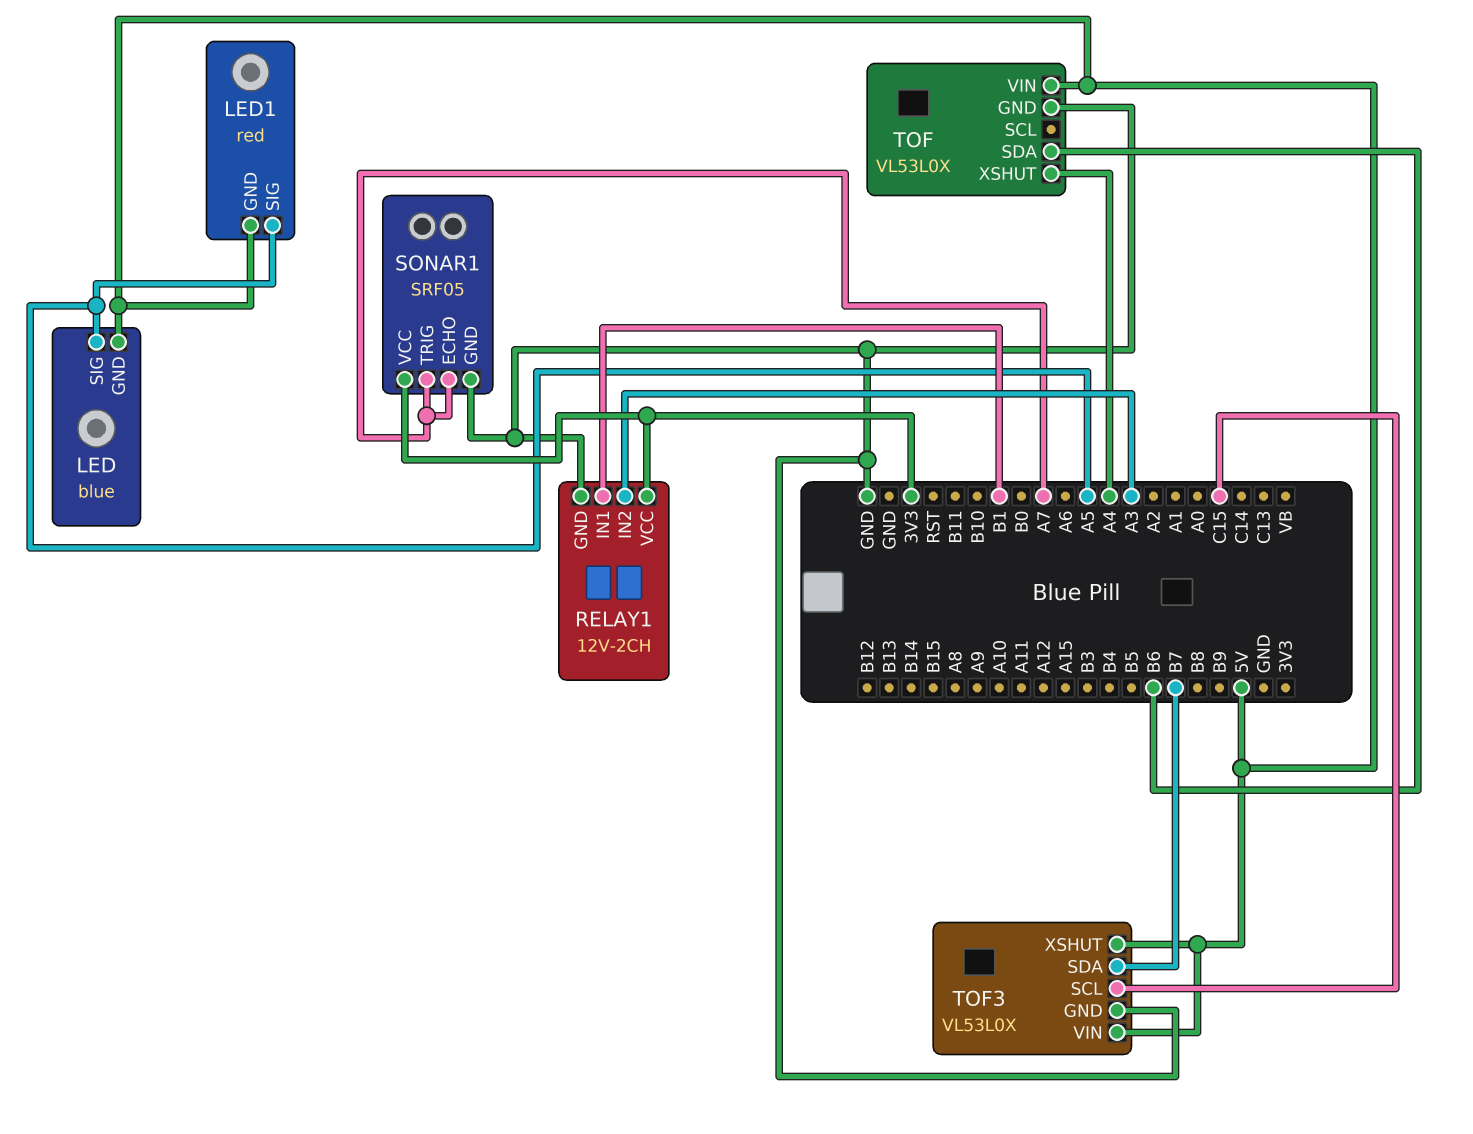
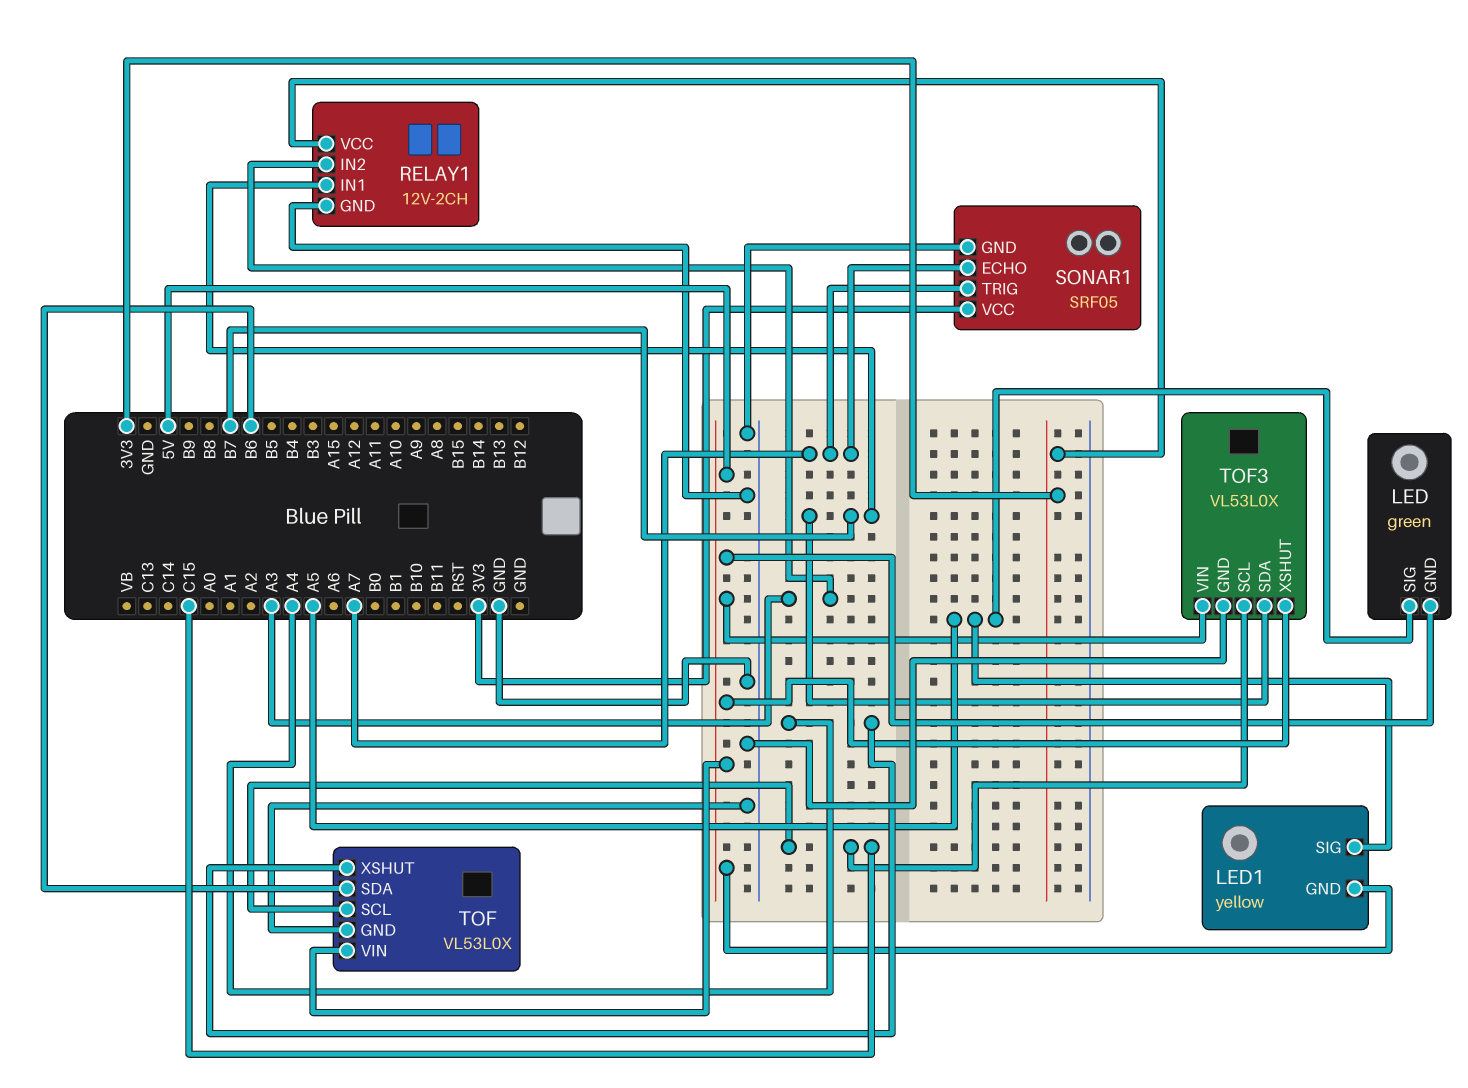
LED: blue -> green
LED1: red -> yellow
RELAY1 pin IN1: B1 -> B7
TOF pin SCL: none -> C15

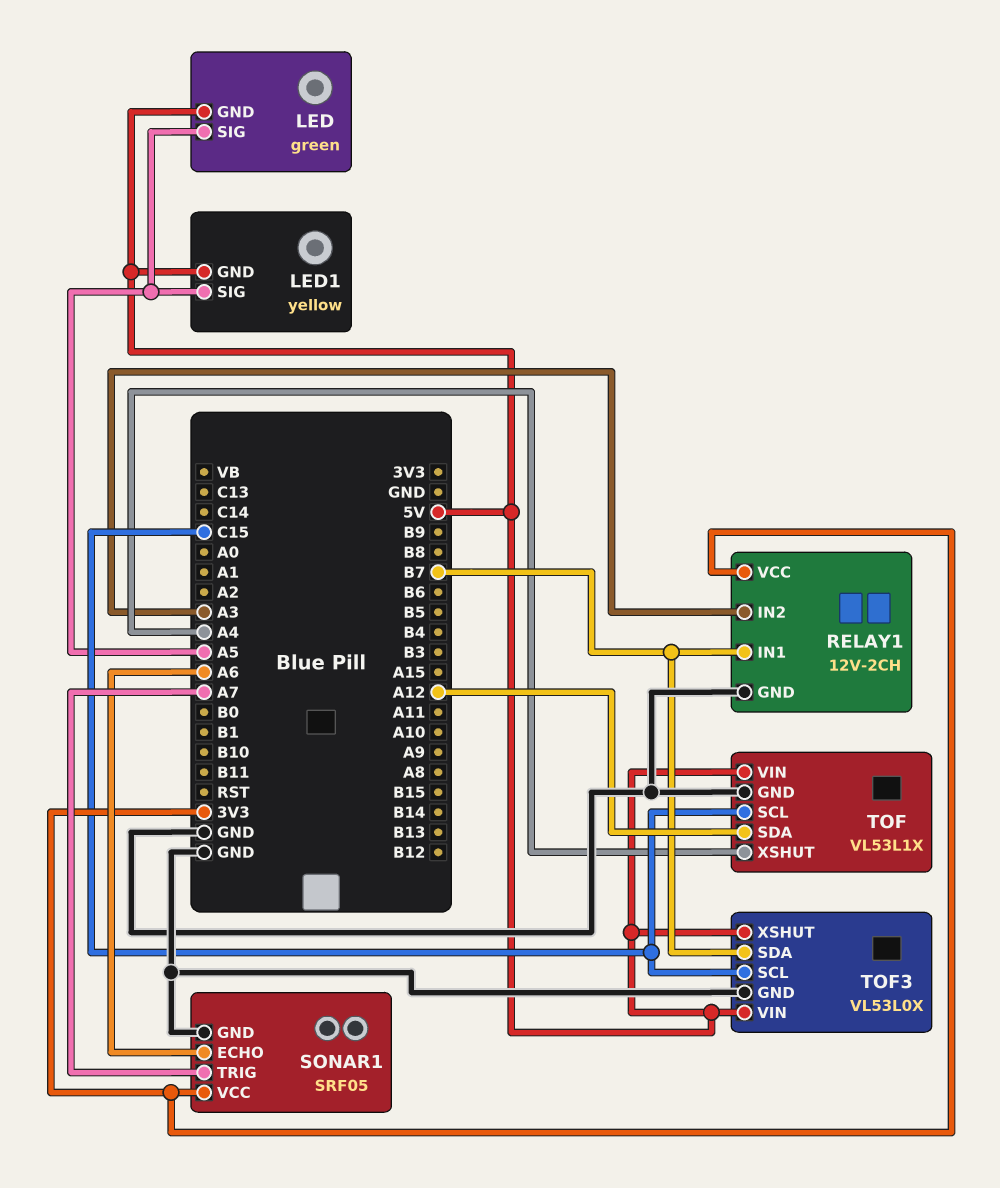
SONAR1 pin ECHO: A7 -> A6
TOF: VL53L0X -> VL53L1X
TOF pin SDA: B6 -> A12

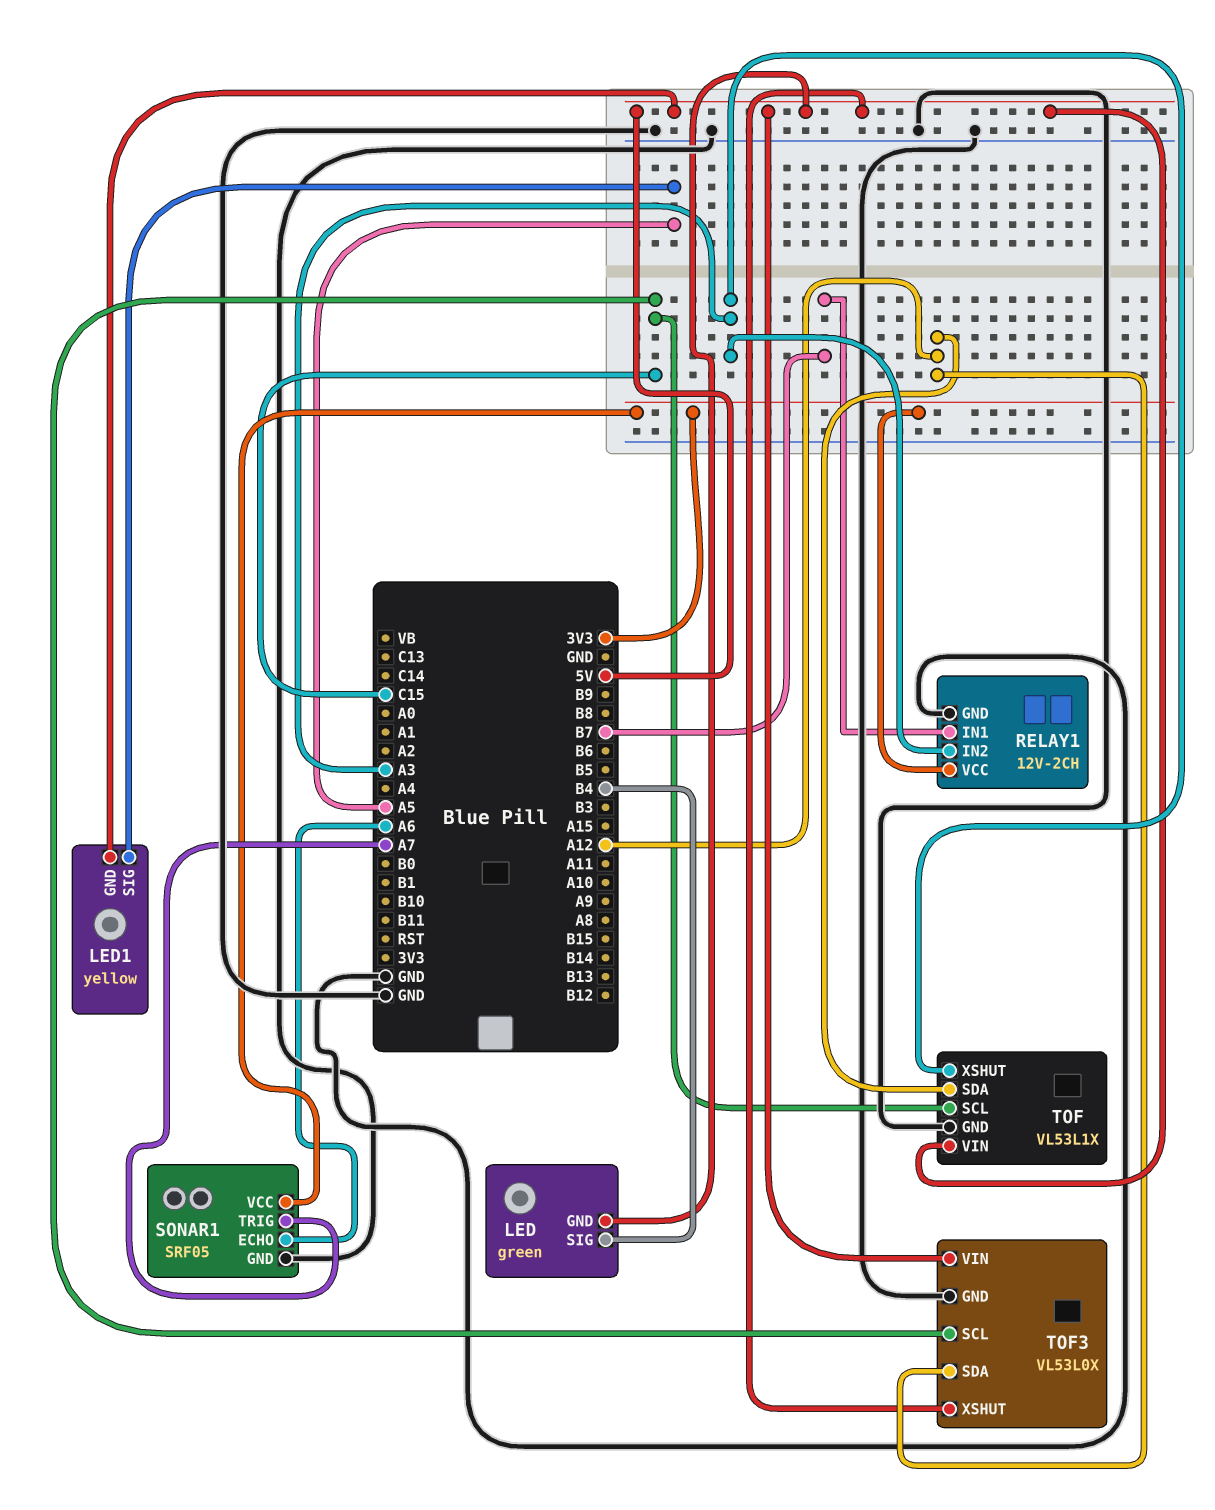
LED pin SIG: A5 -> B4
TOF pin XSHUT: A4 -> A3
TOF3 pin SDA: B7 -> A12

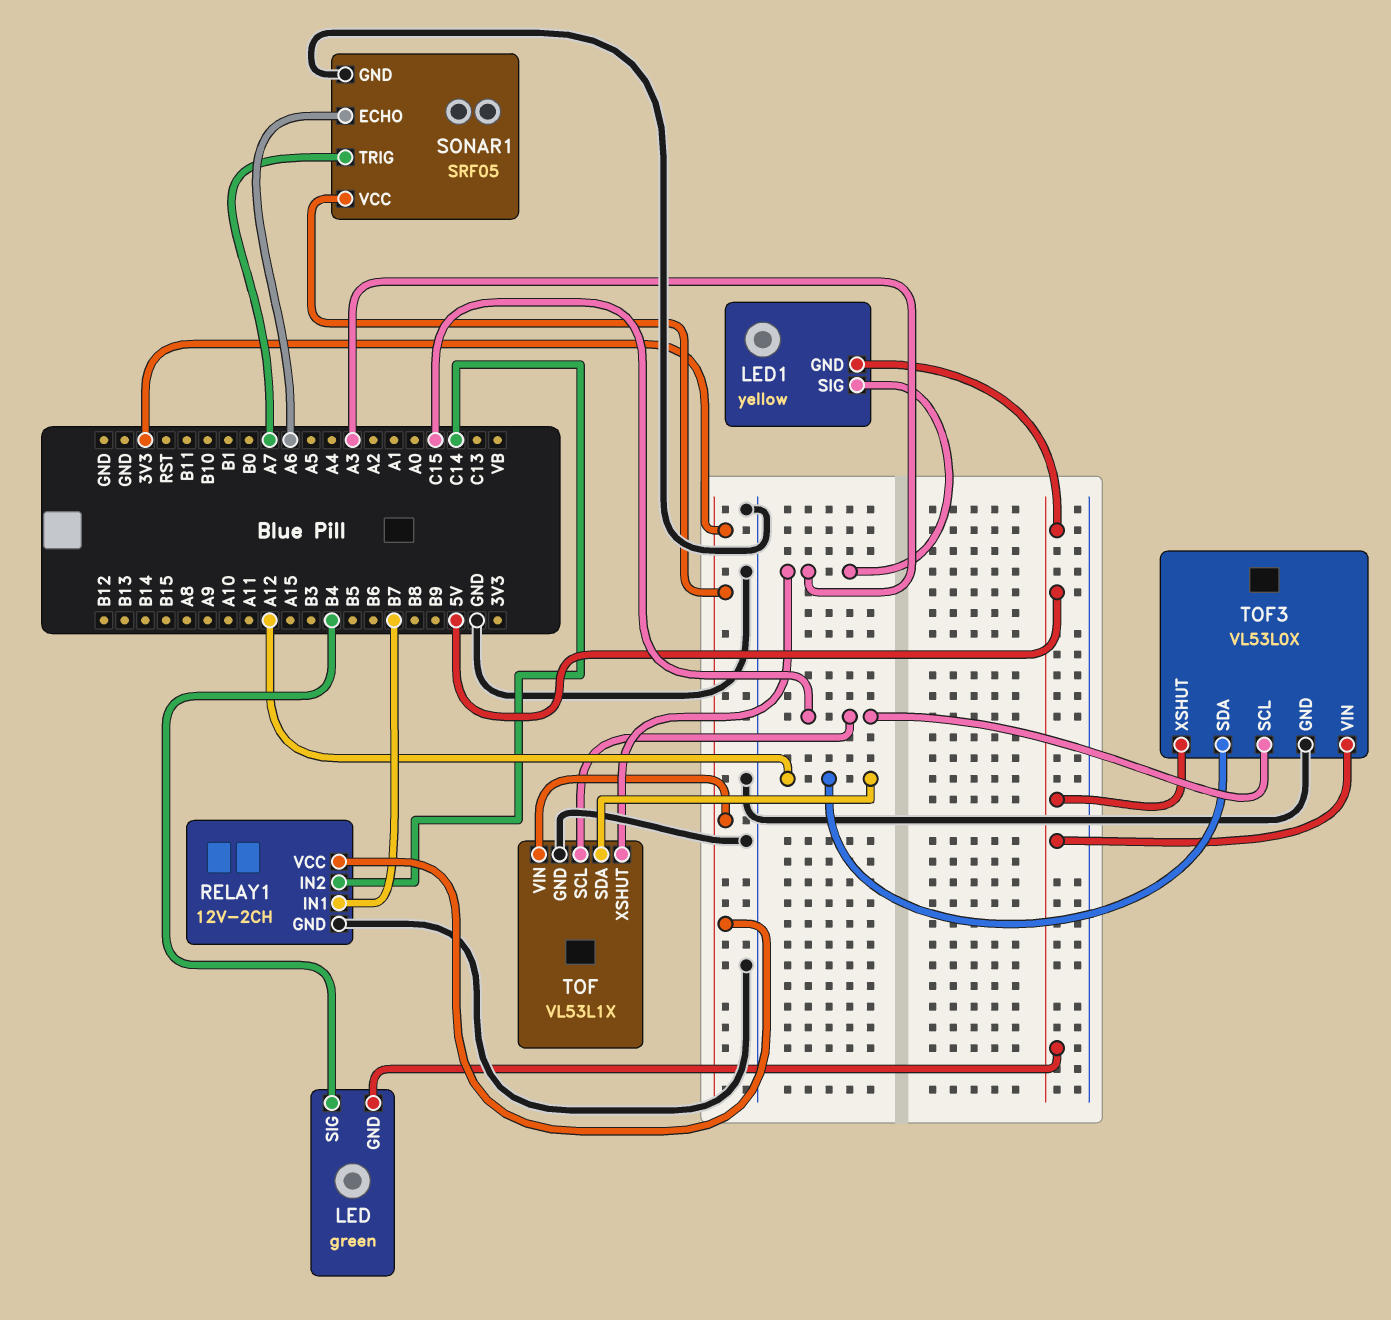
LED1 pin SIG: A5 -> A3
RELAY1 pin IN2: A3 -> C14
TOF pin VIN: 5V -> 3V3

